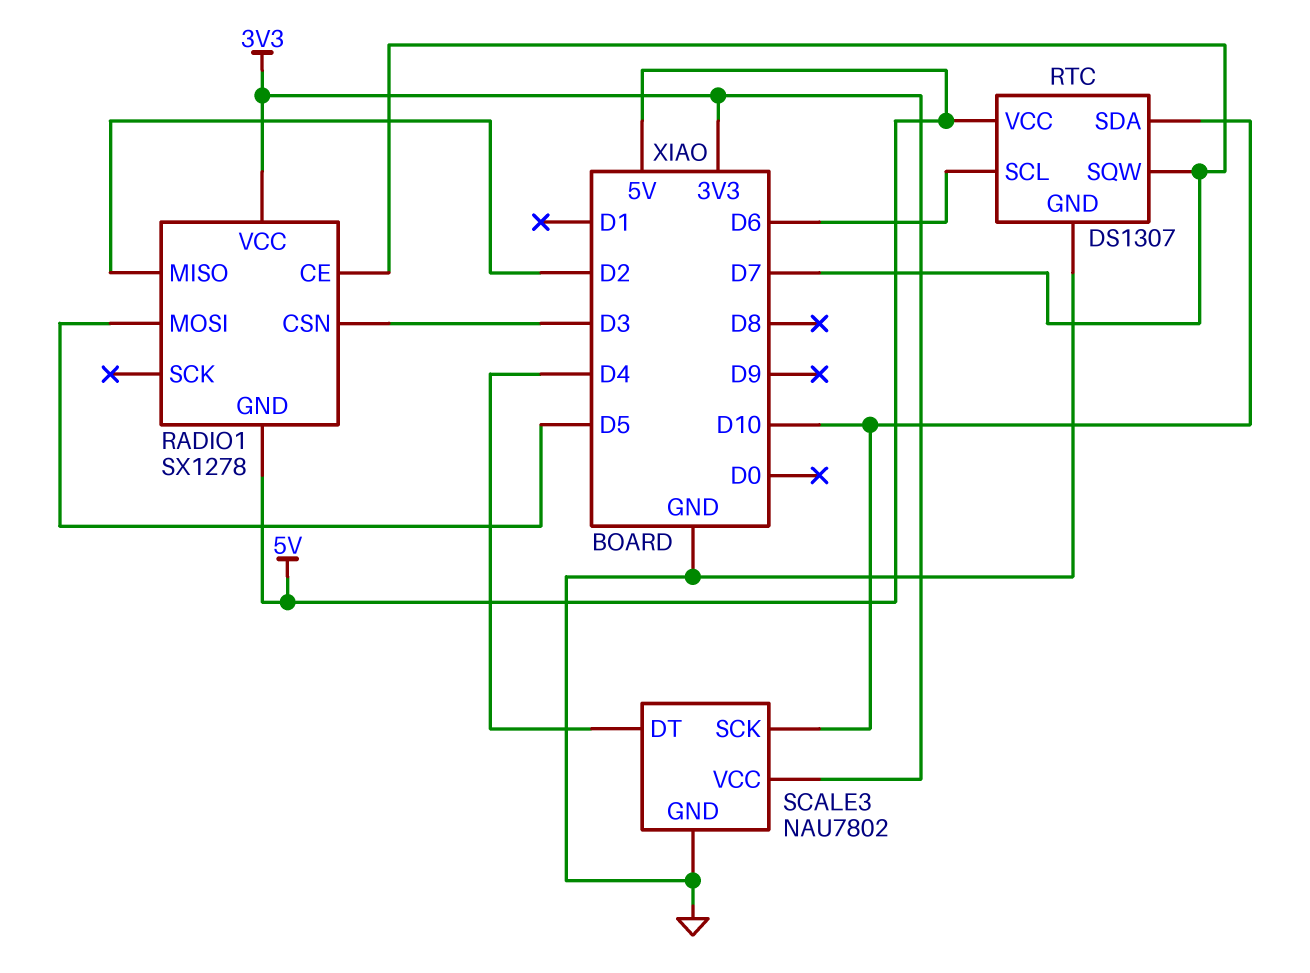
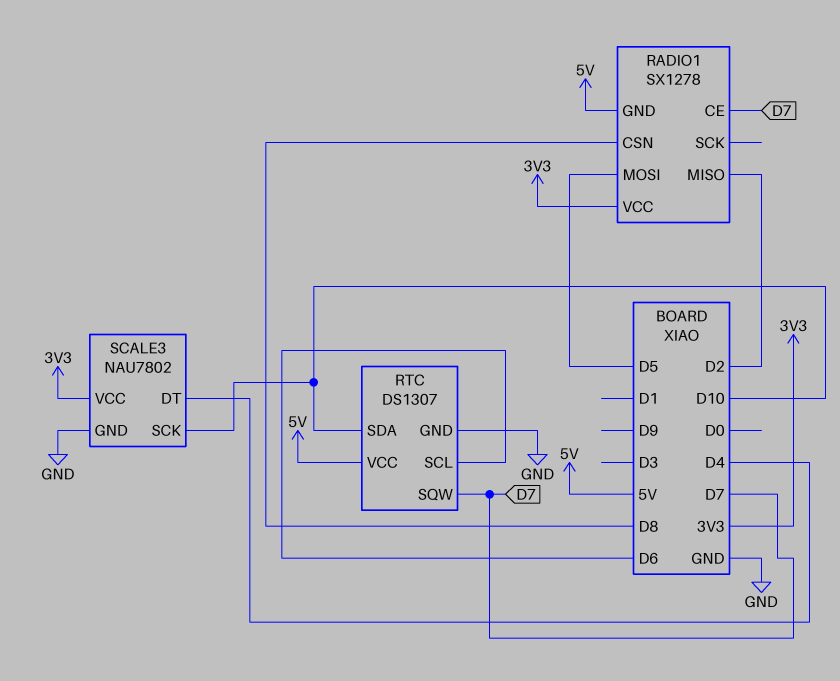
RADIO1 pin CSN: D3 -> D8

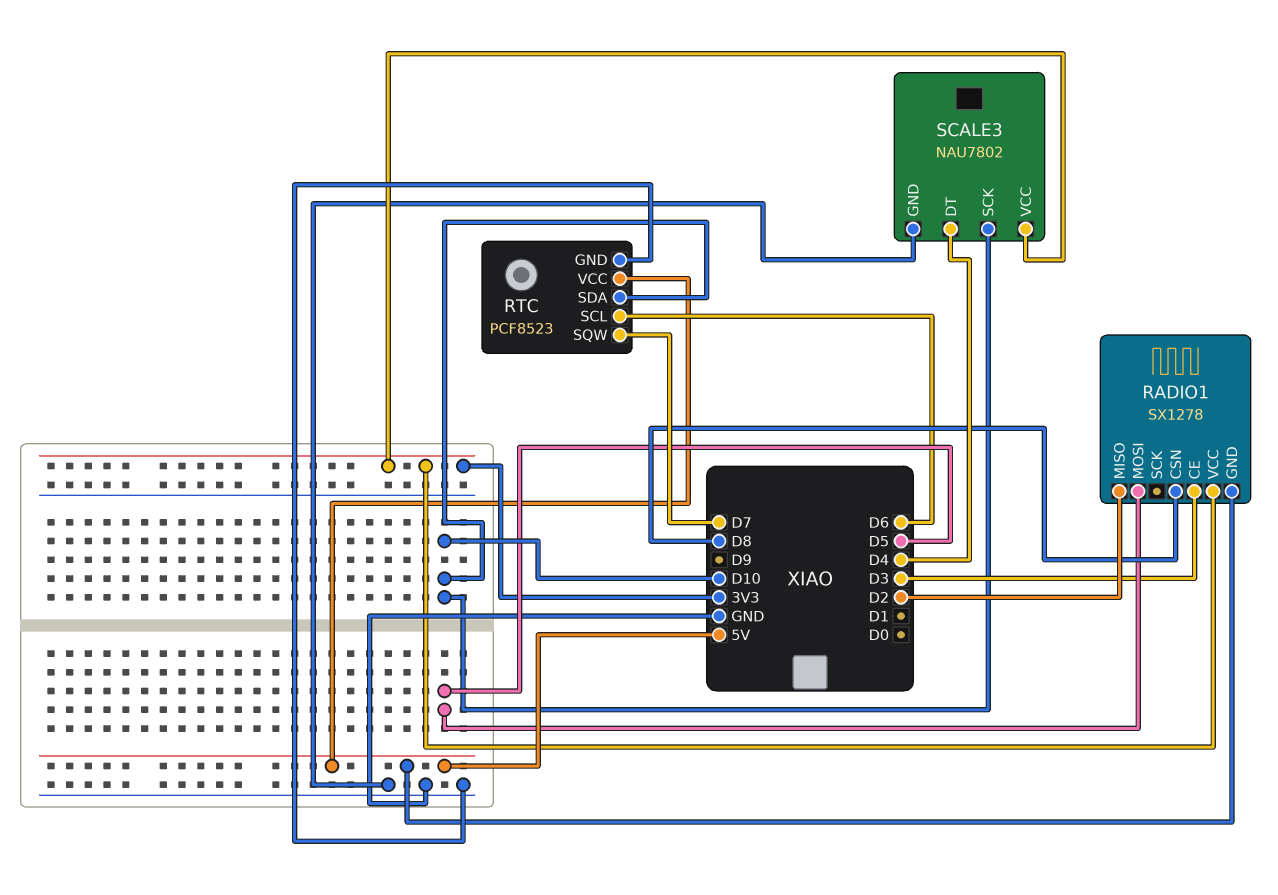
RADIO1 pin CE: D7 -> D3
RTC: DS1307 -> PCF8523

